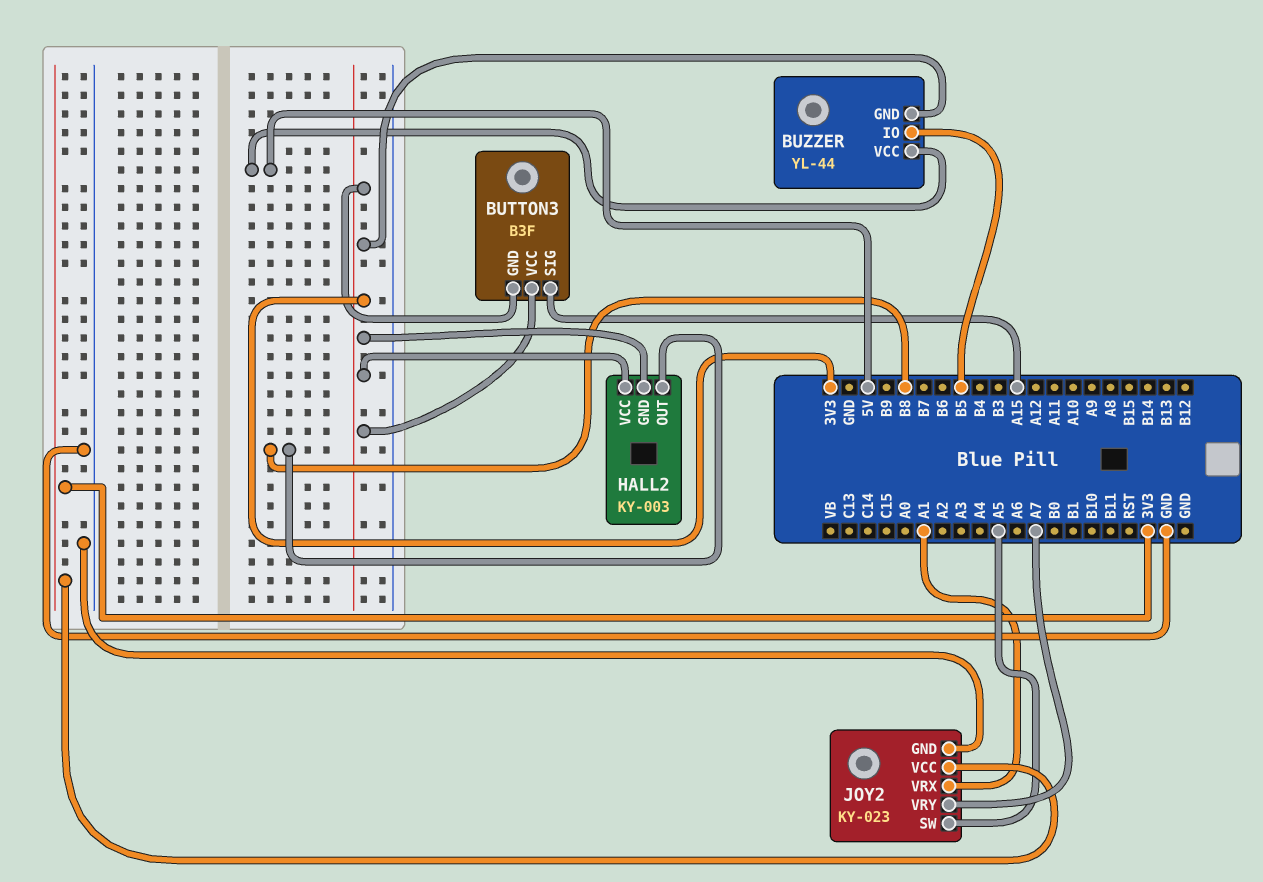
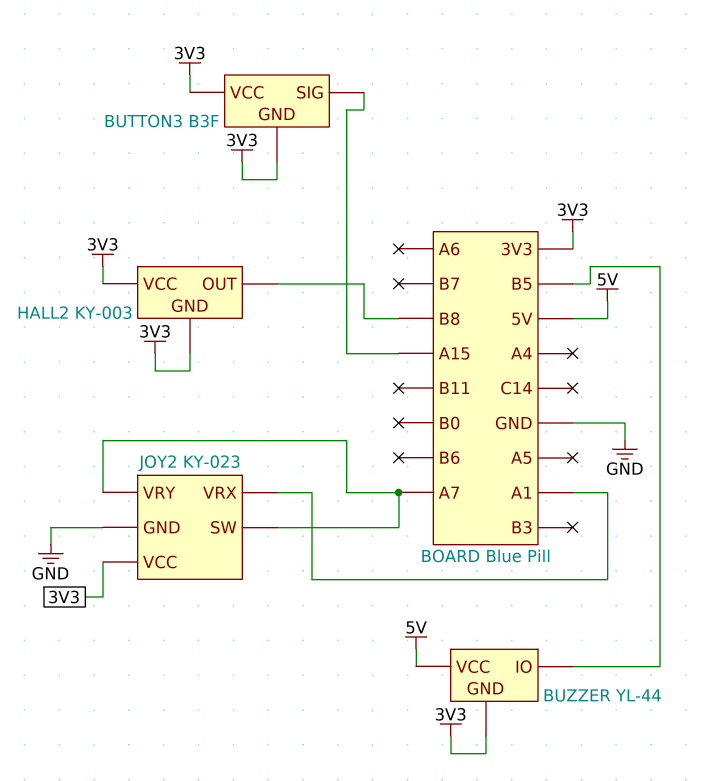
JOY2 pin SW: A5 -> A7

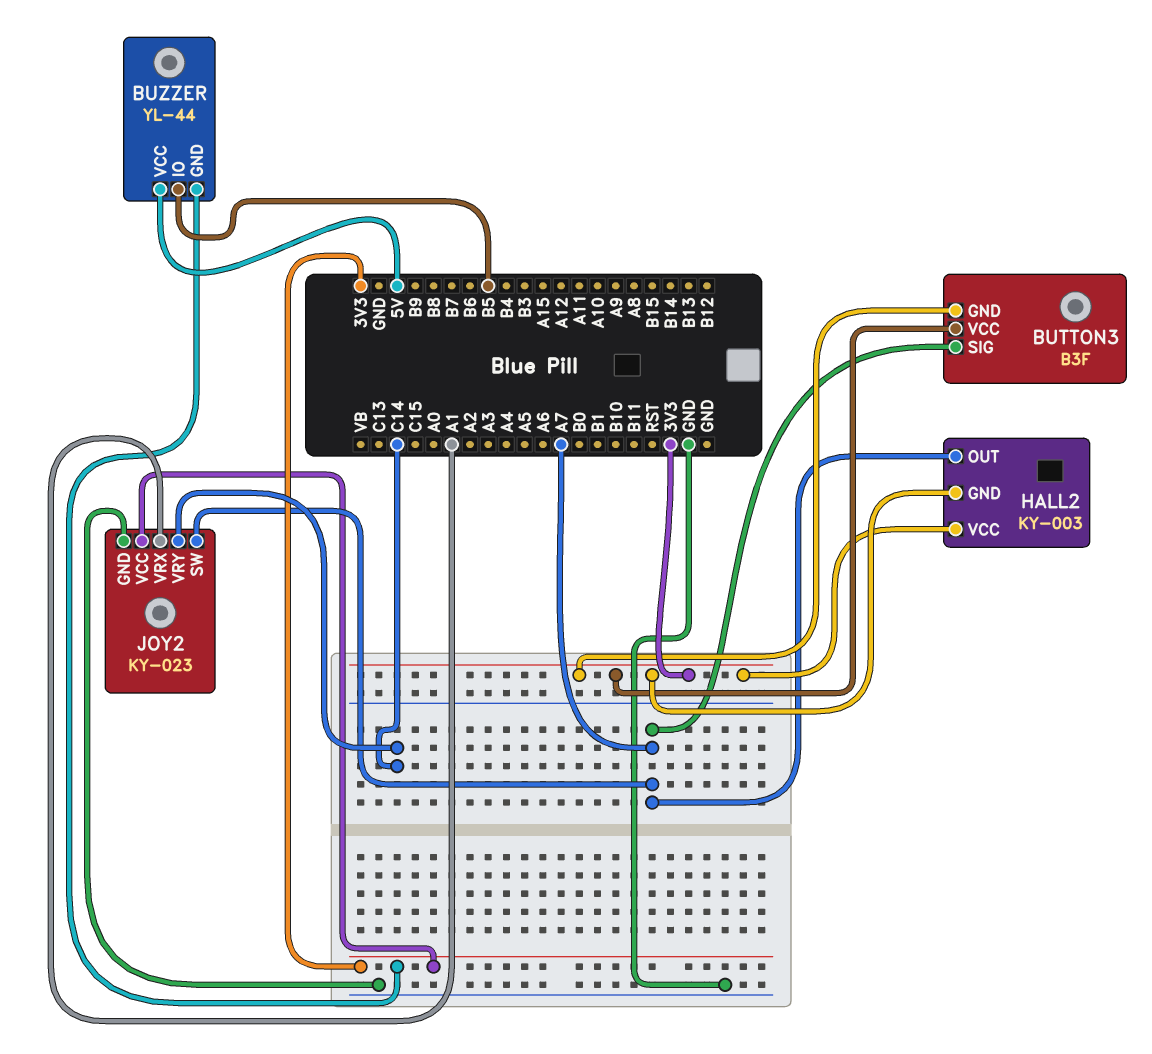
BUTTON3 pin SIG: A15 -> A7
HALL2 pin OUT: B8 -> A7
JOY2 pin VRY: A7 -> C14

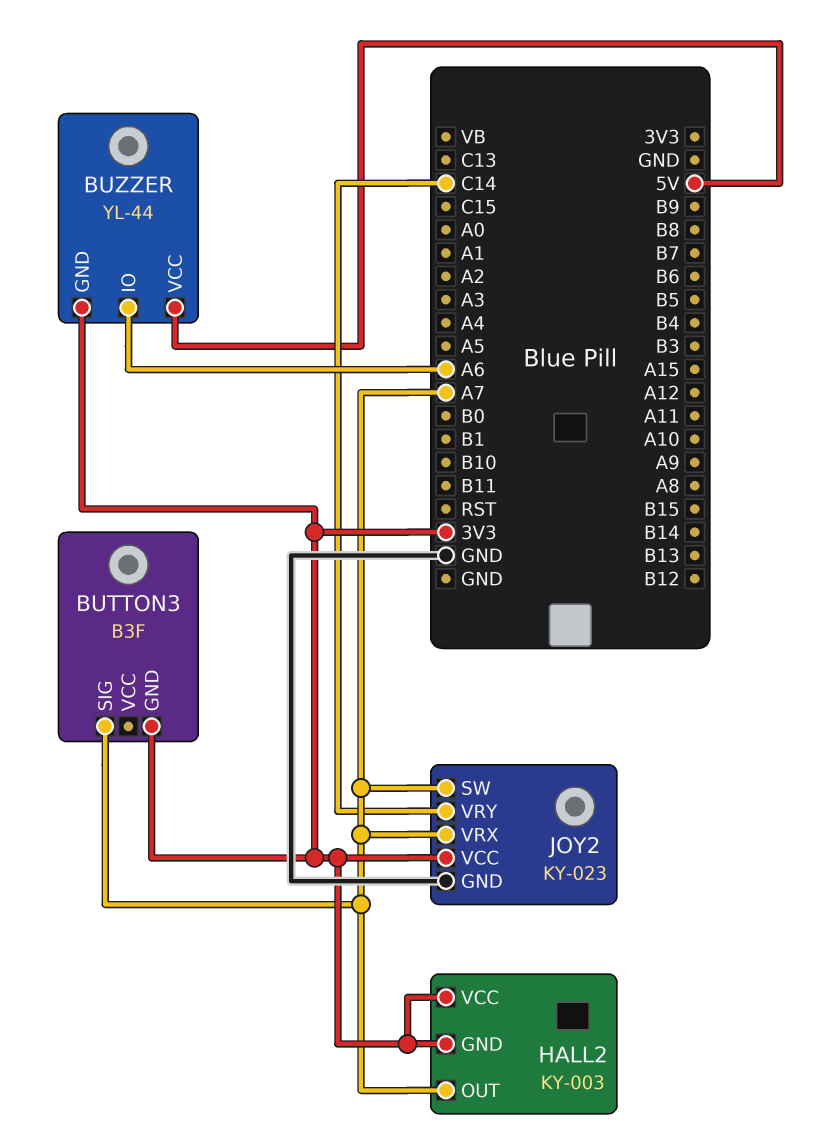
BUTTON3 pin VCC: 3V3 -> none
BUZZER pin IO: B5 -> A6
JOY2 pin VRX: A1 -> A7

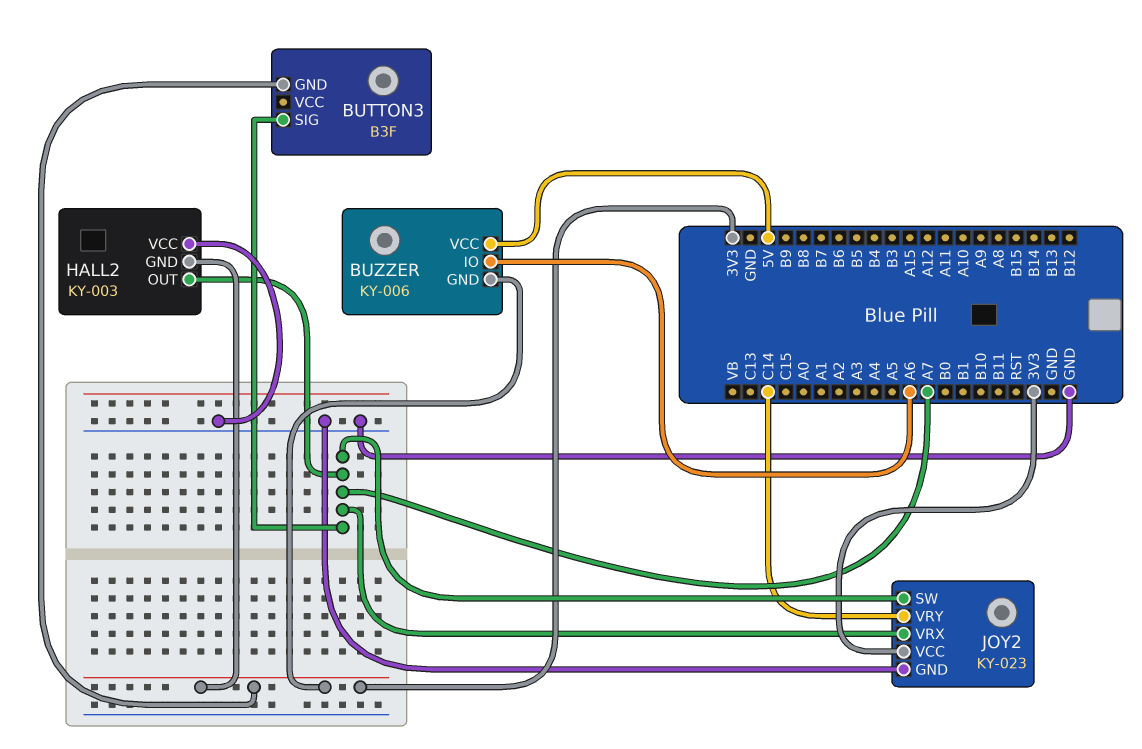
BUZZER: YL-44 -> KY-006
HALL2 pin VCC: 3V3 -> GND

